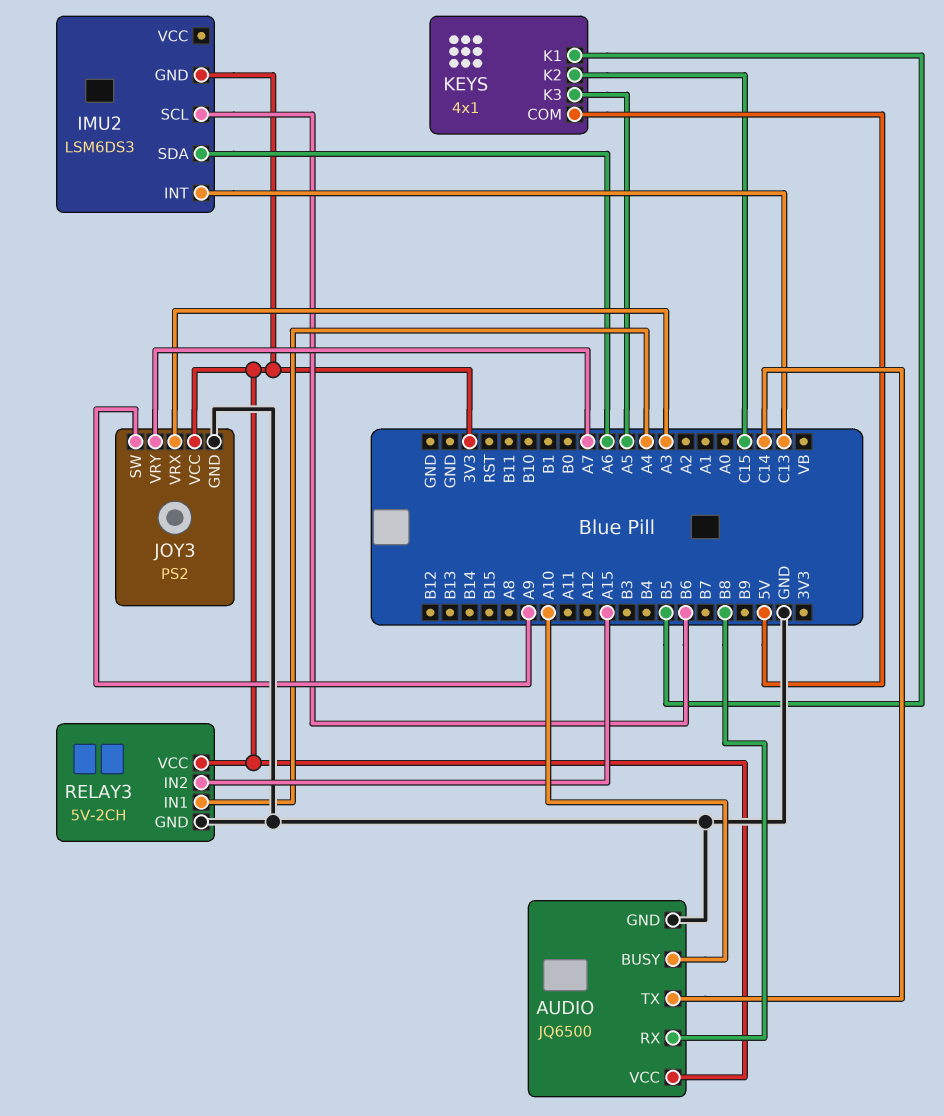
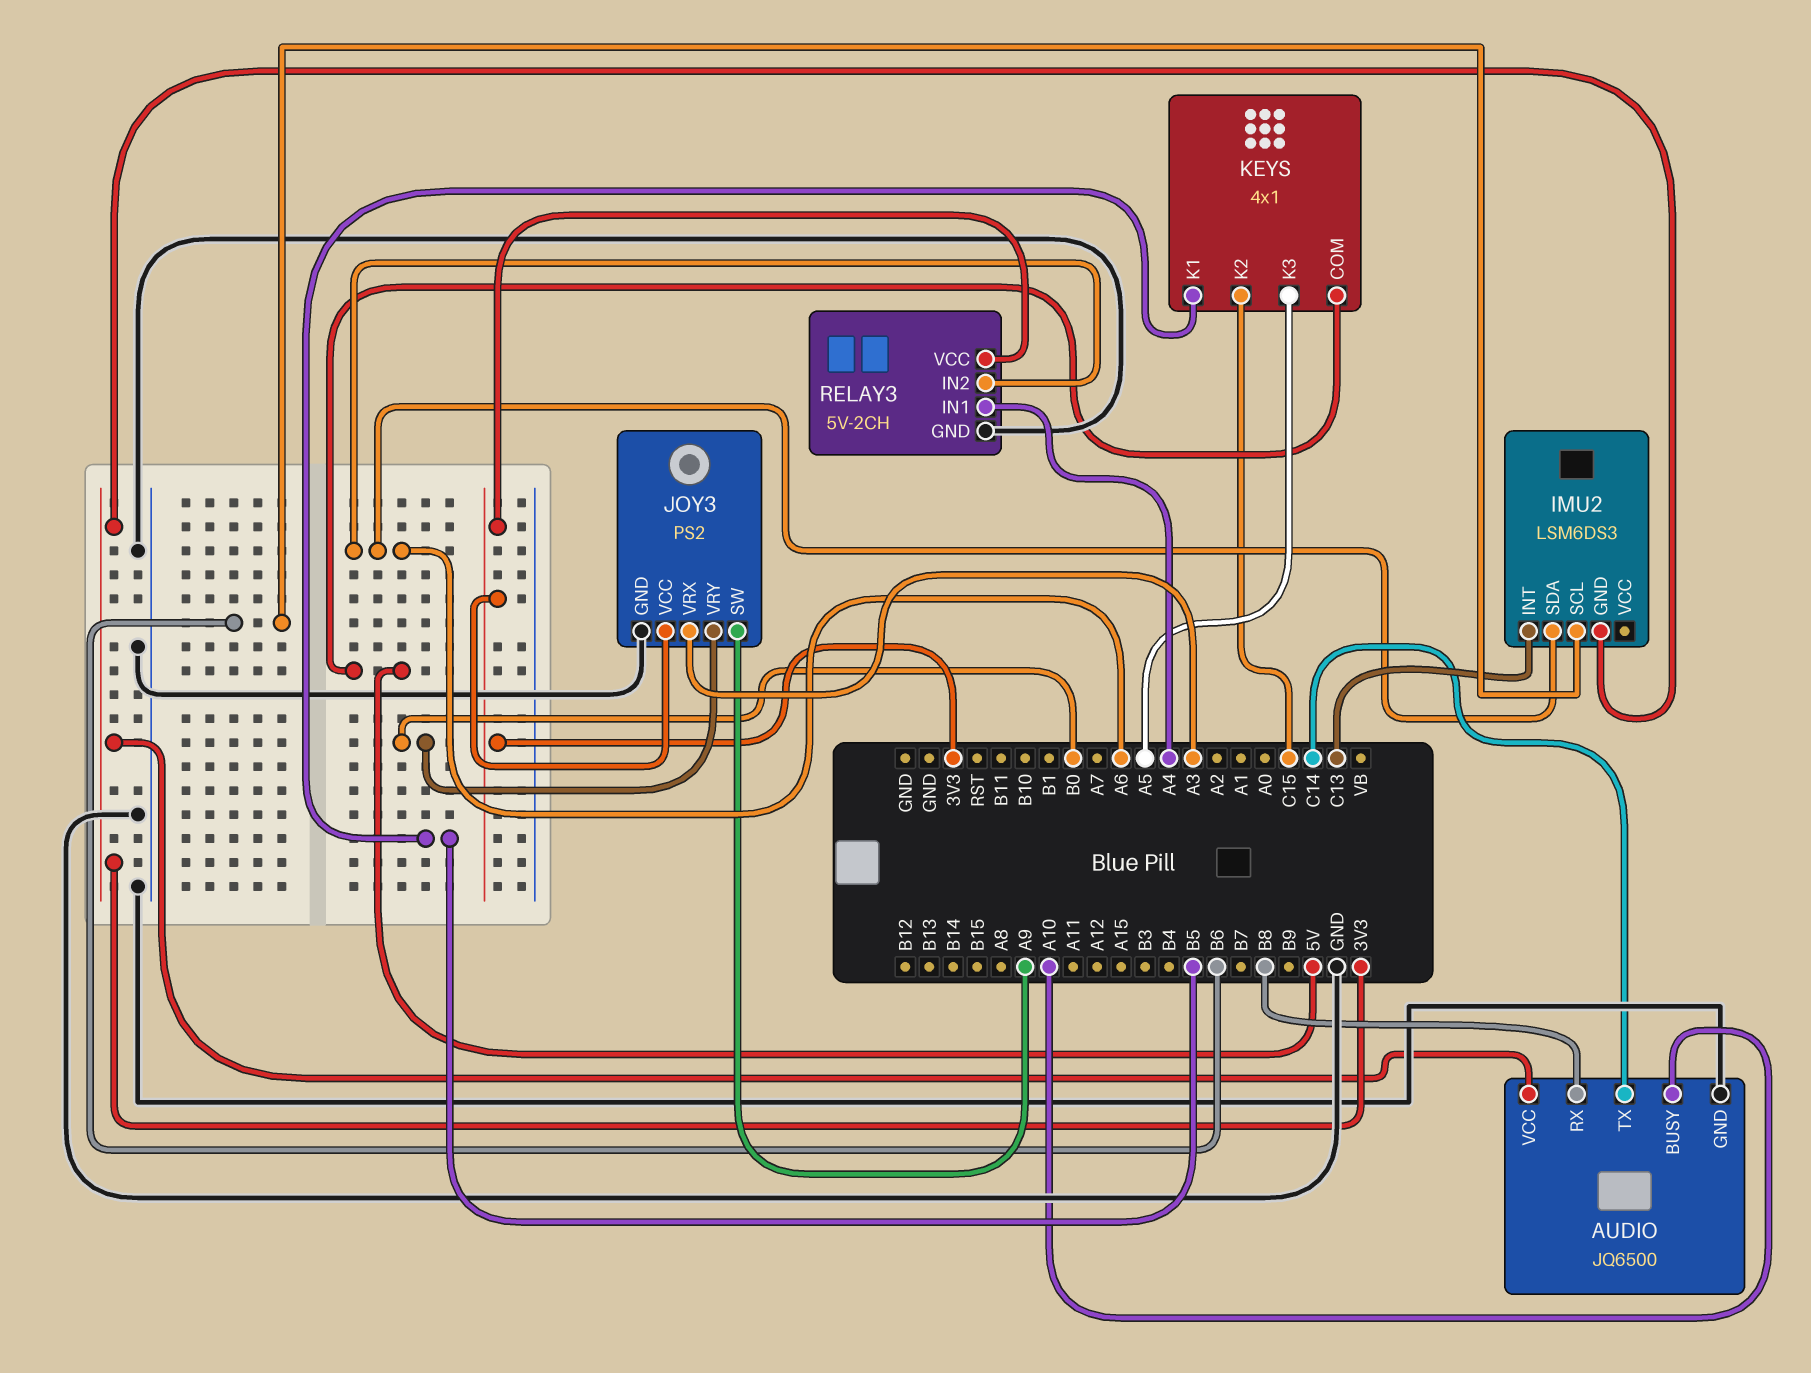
JOY3 pin VRY: A7 -> B0
RELAY3 pin IN2: A15 -> A6

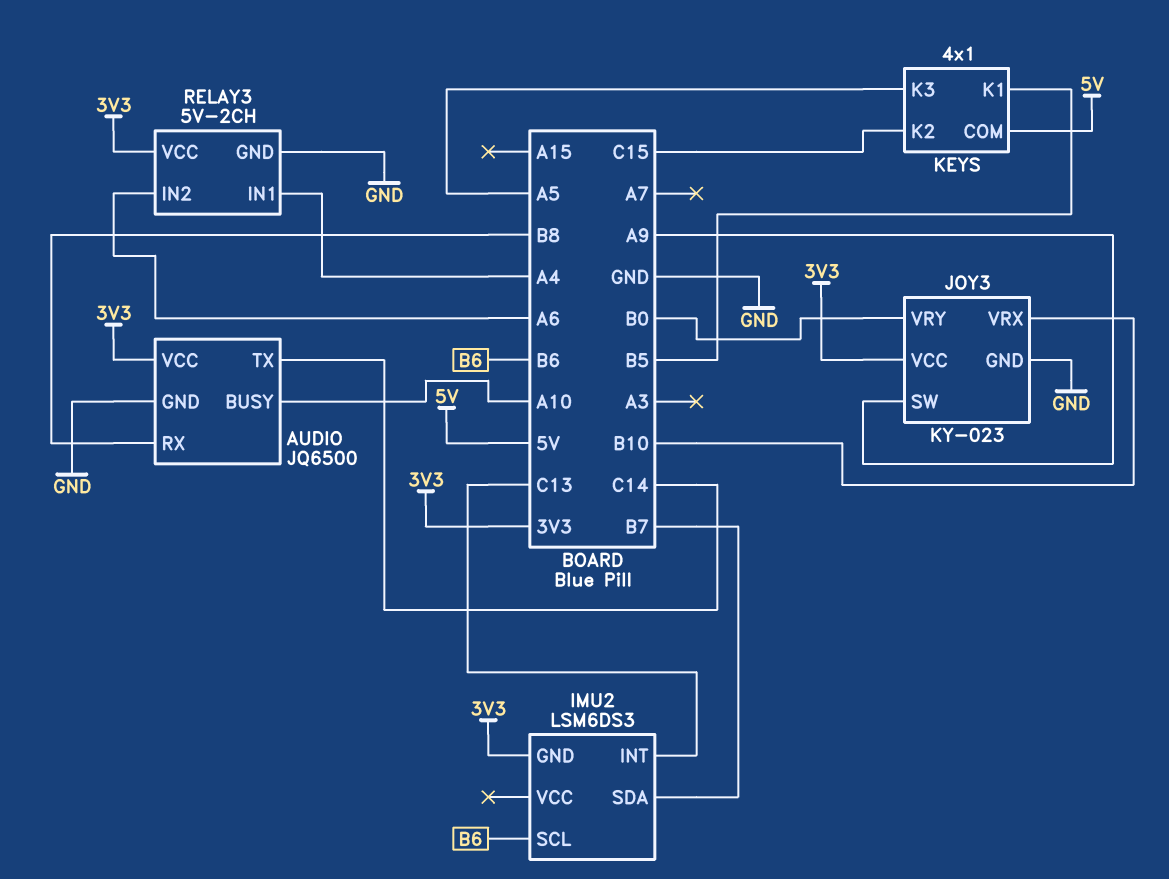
IMU2 pin SDA: A6 -> B7
JOY3: PS2 -> KY-023
JOY3 pin VRX: A3 -> B10

